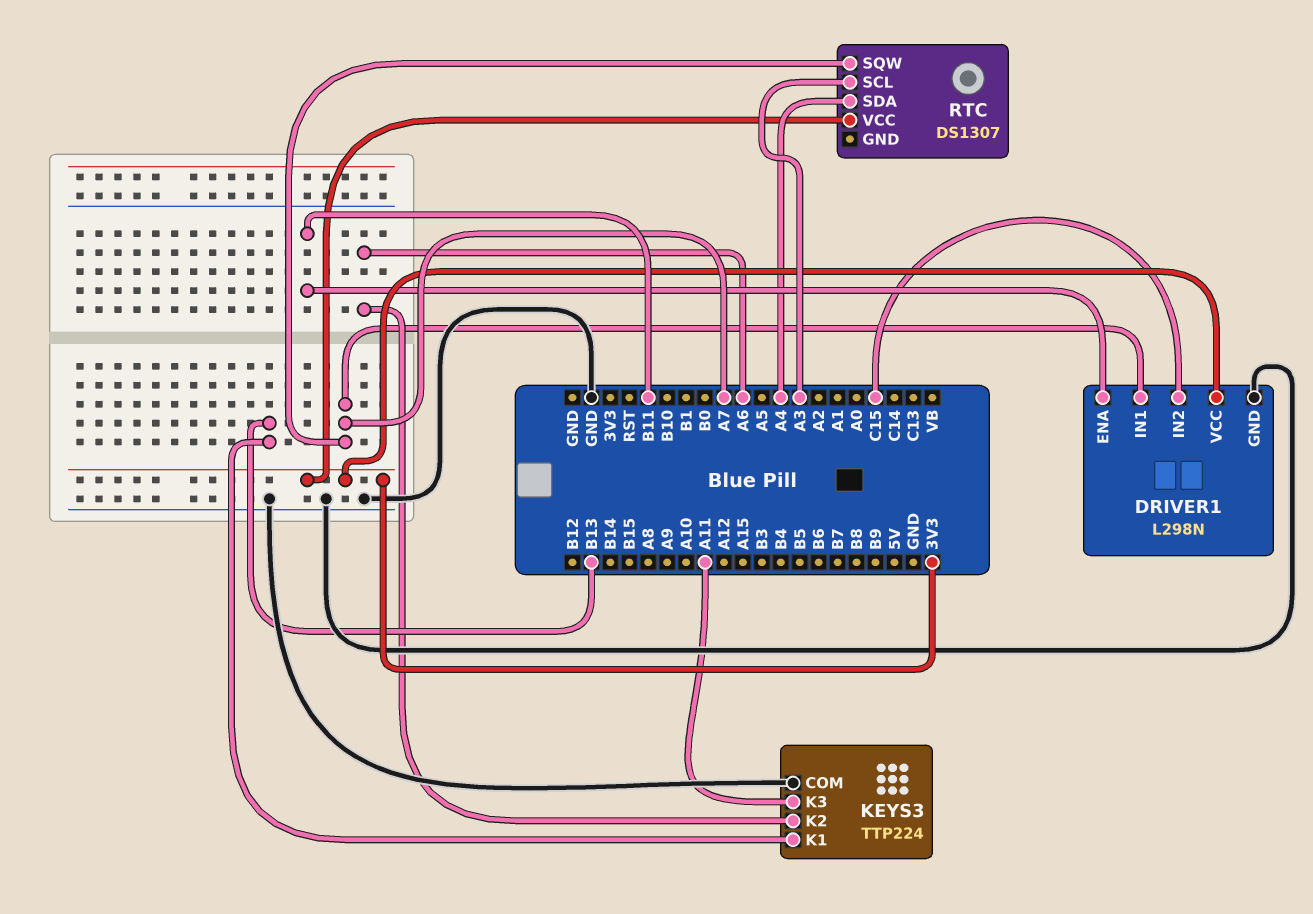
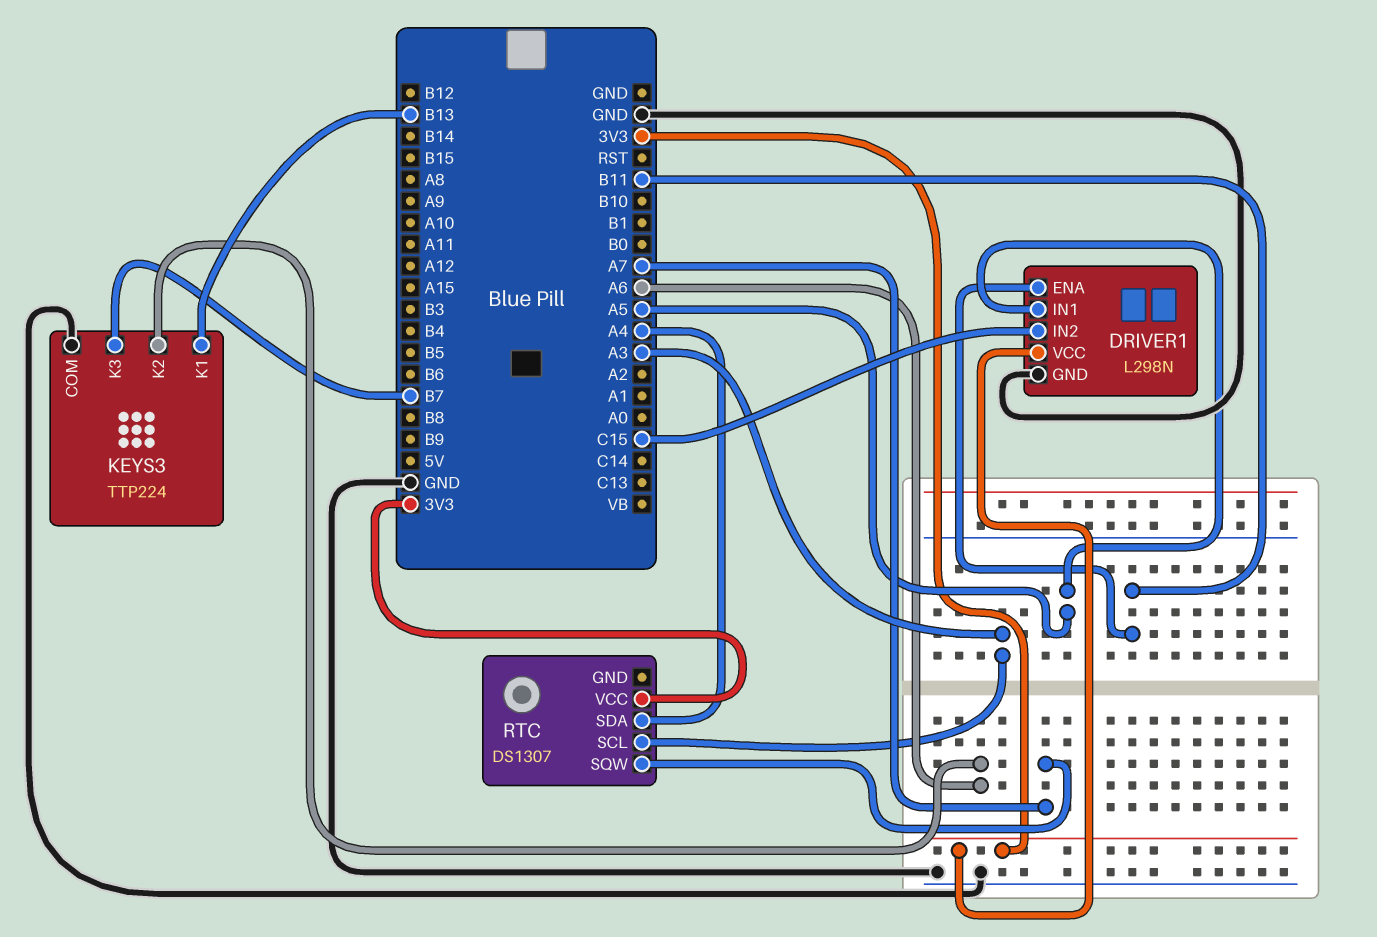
DRIVER1 pin IN1: A7 -> A5
KEYS3 pin K3: A11 -> B7

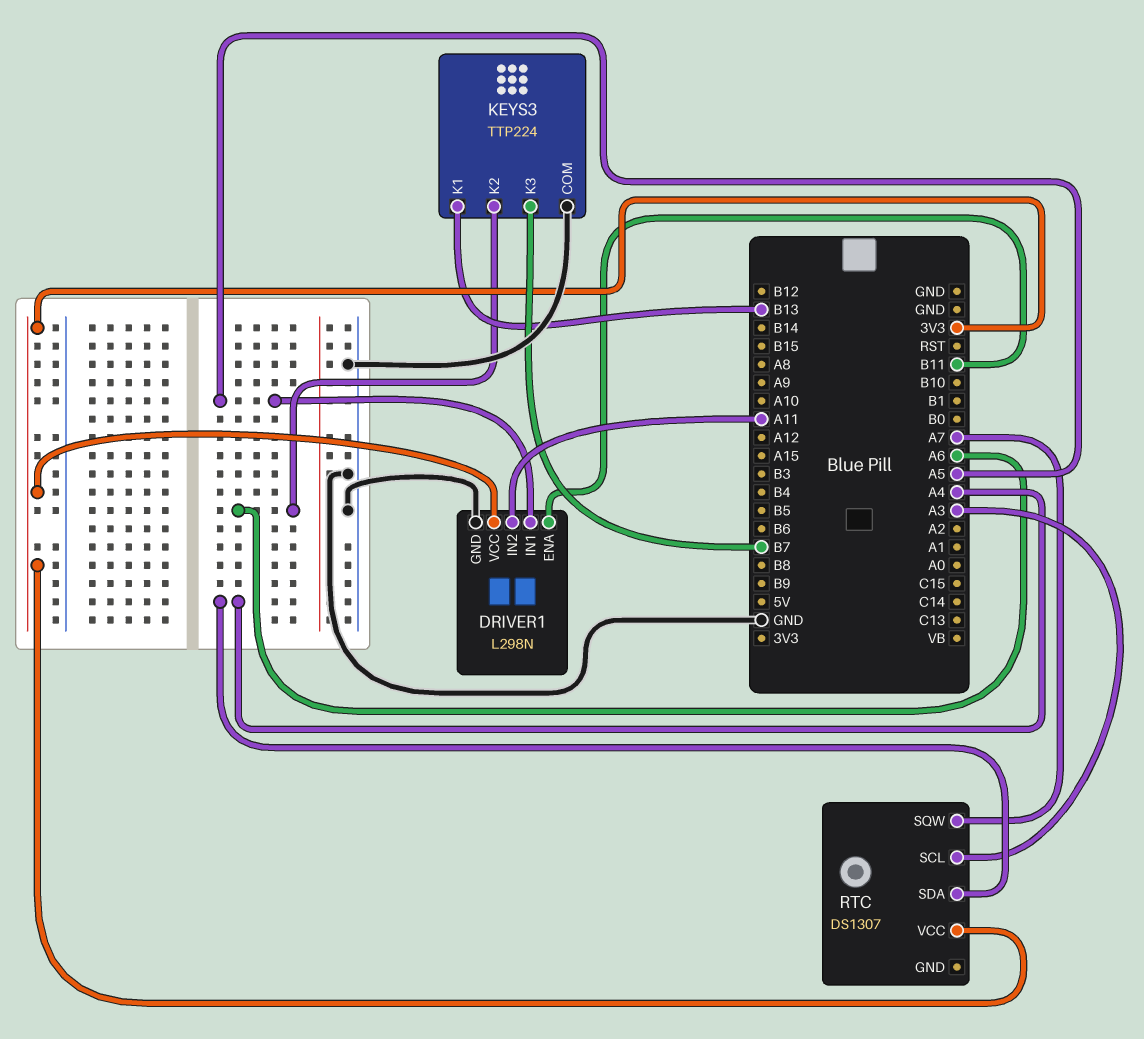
DRIVER1 pin IN2: C15 -> A11

